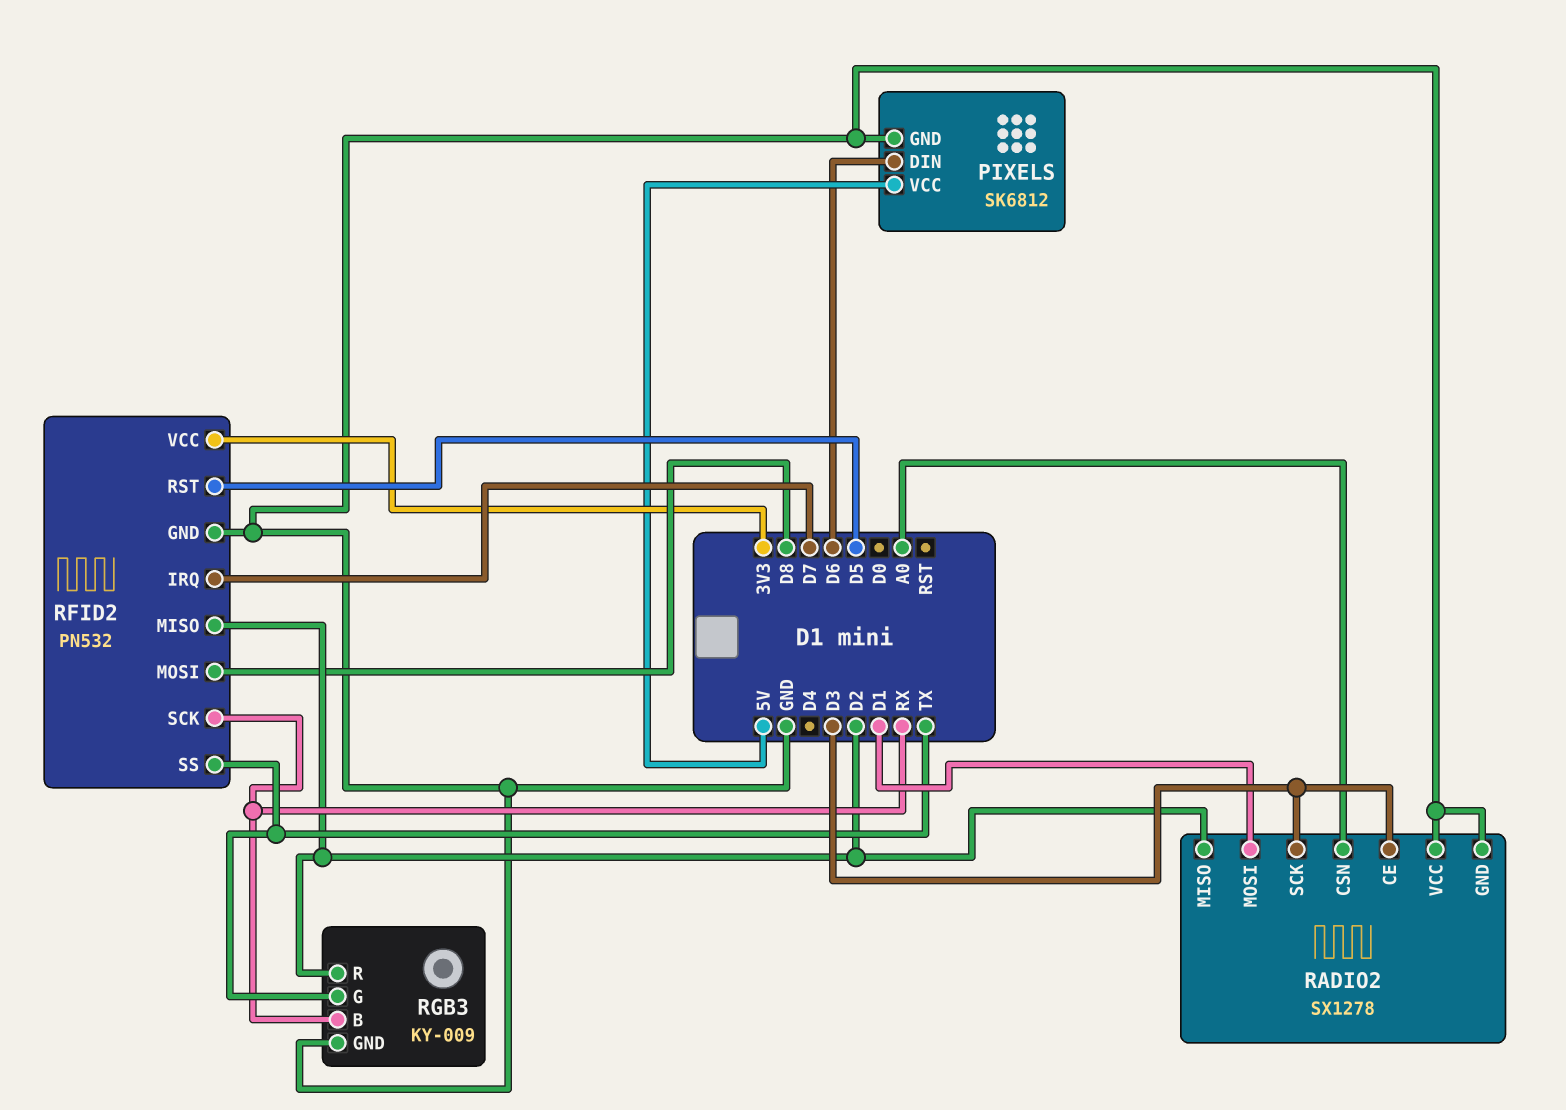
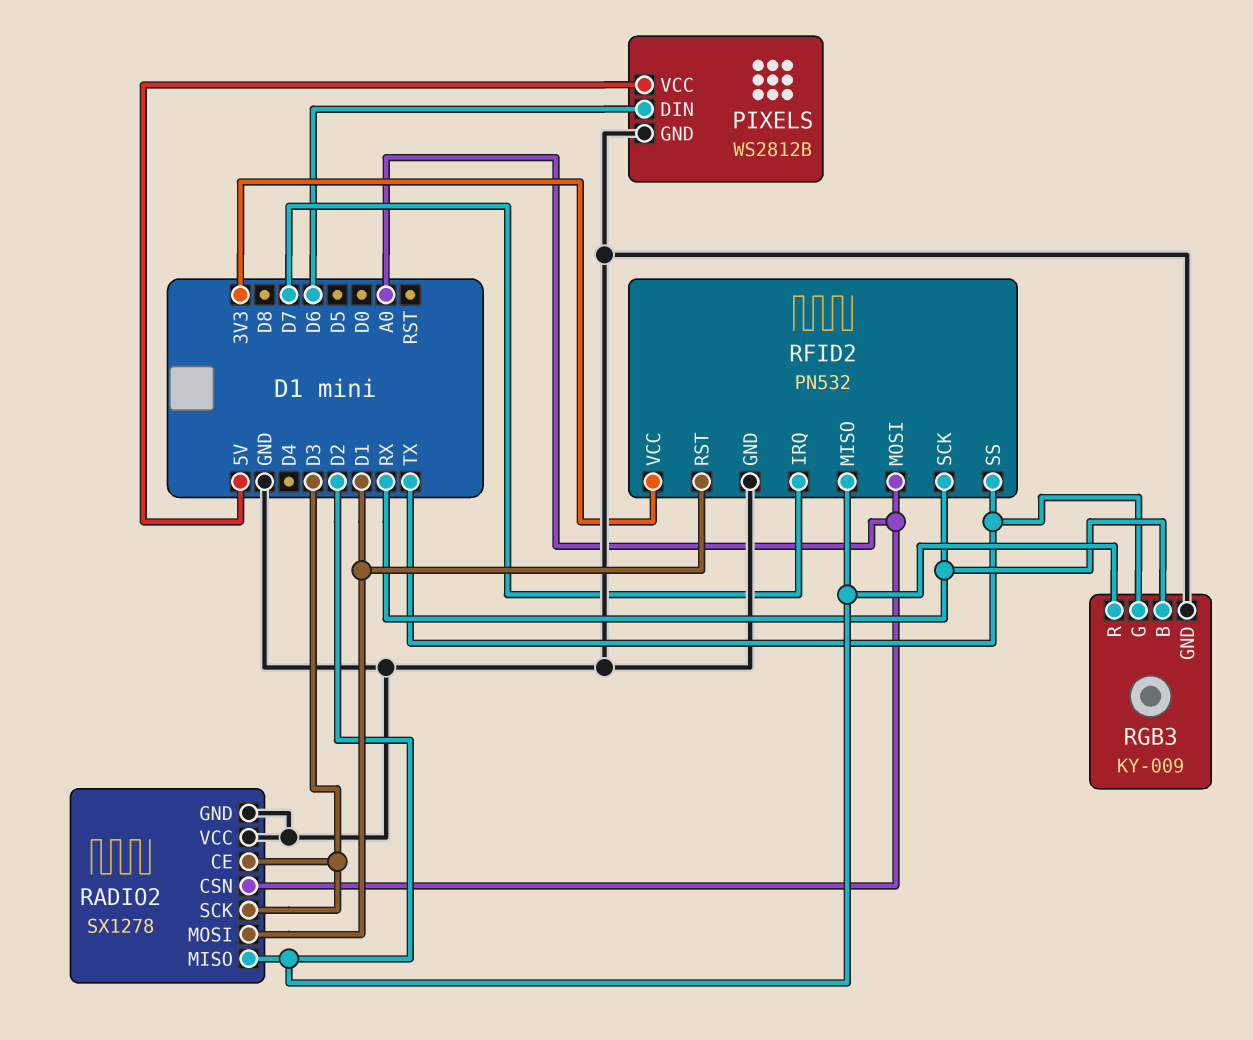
PIXELS: SK6812 -> WS2812B
RFID2 pin MOSI: D8 -> A0
RFID2 pin RST: D5 -> D1

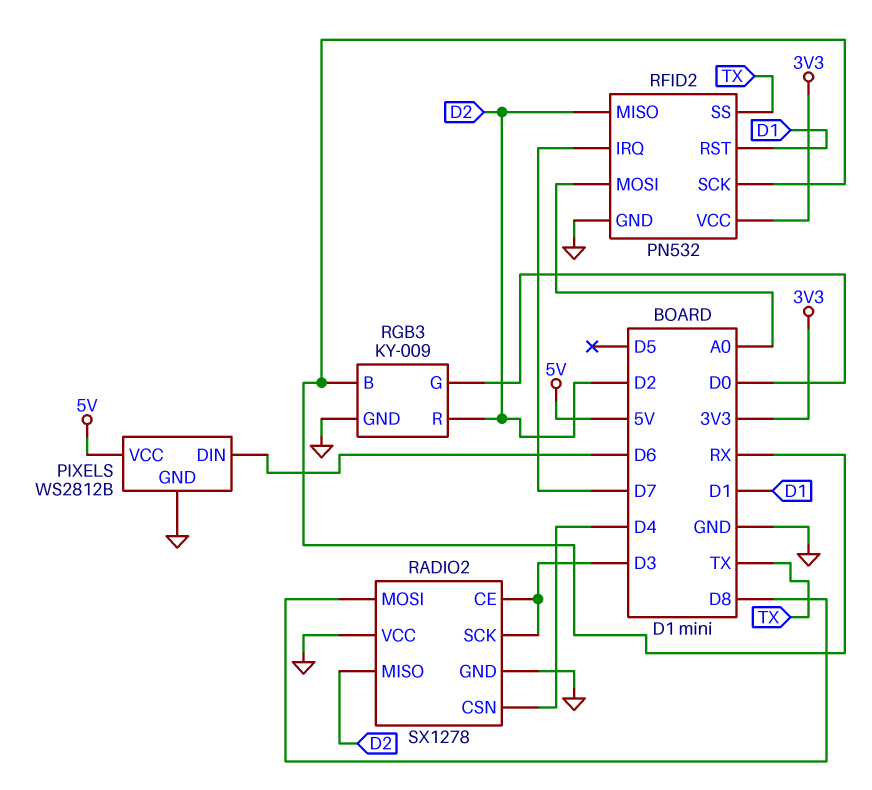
RADIO2 pin CSN: A0 -> D4
RADIO2 pin MOSI: D1 -> D8
RGB3 pin G: TX -> D0

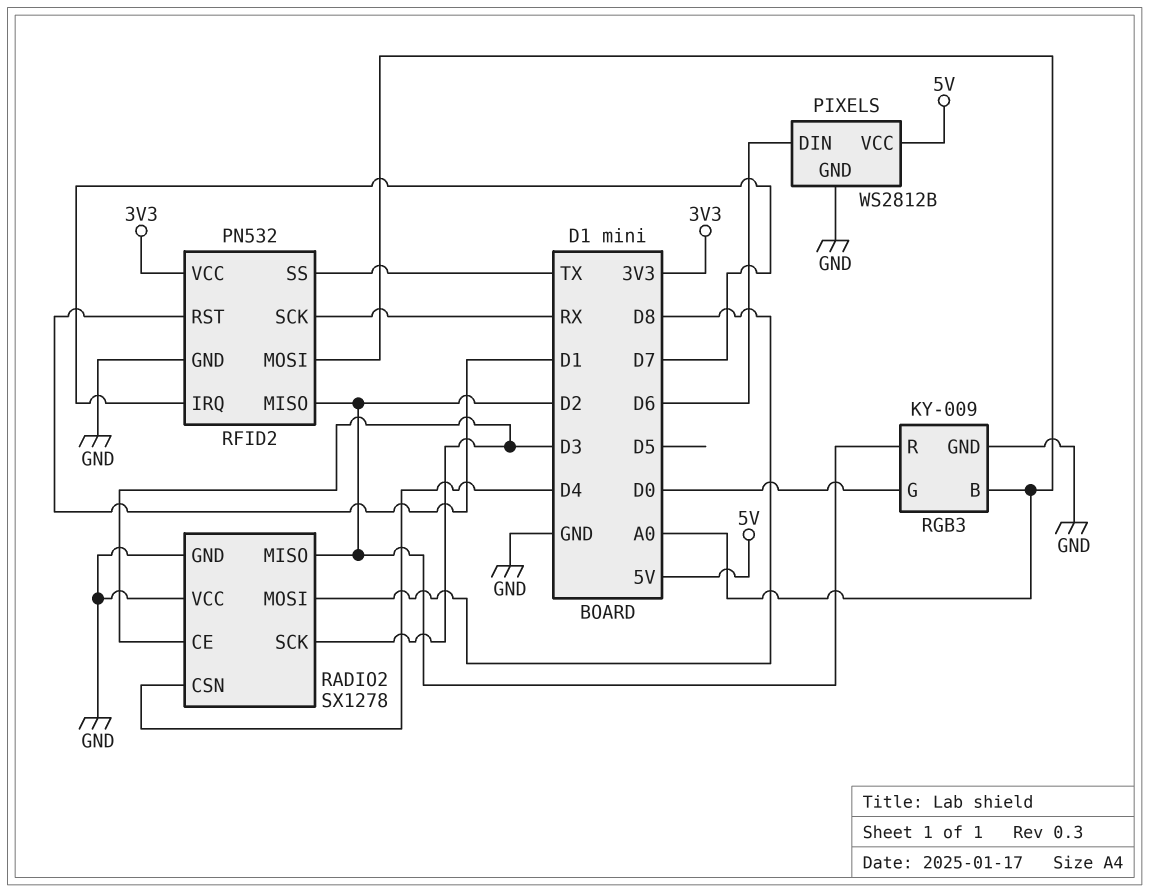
RGB3 pin B: RX -> A0

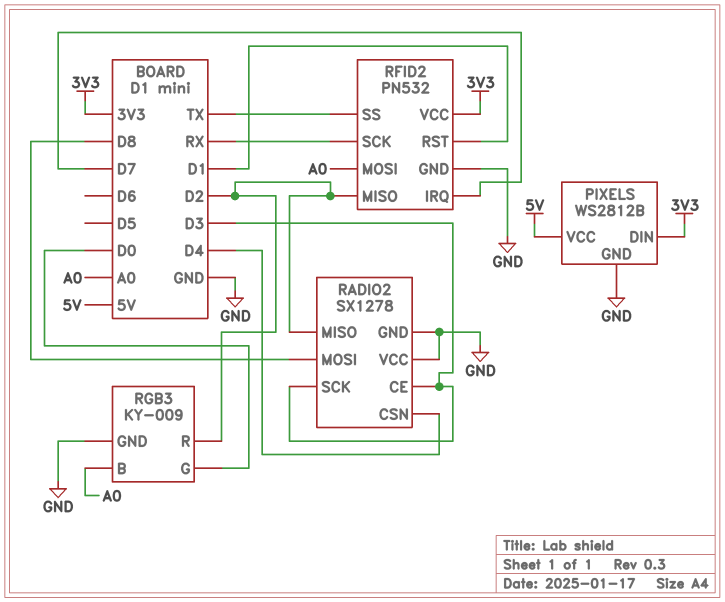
PIXELS pin DIN: D6 -> 3V3

